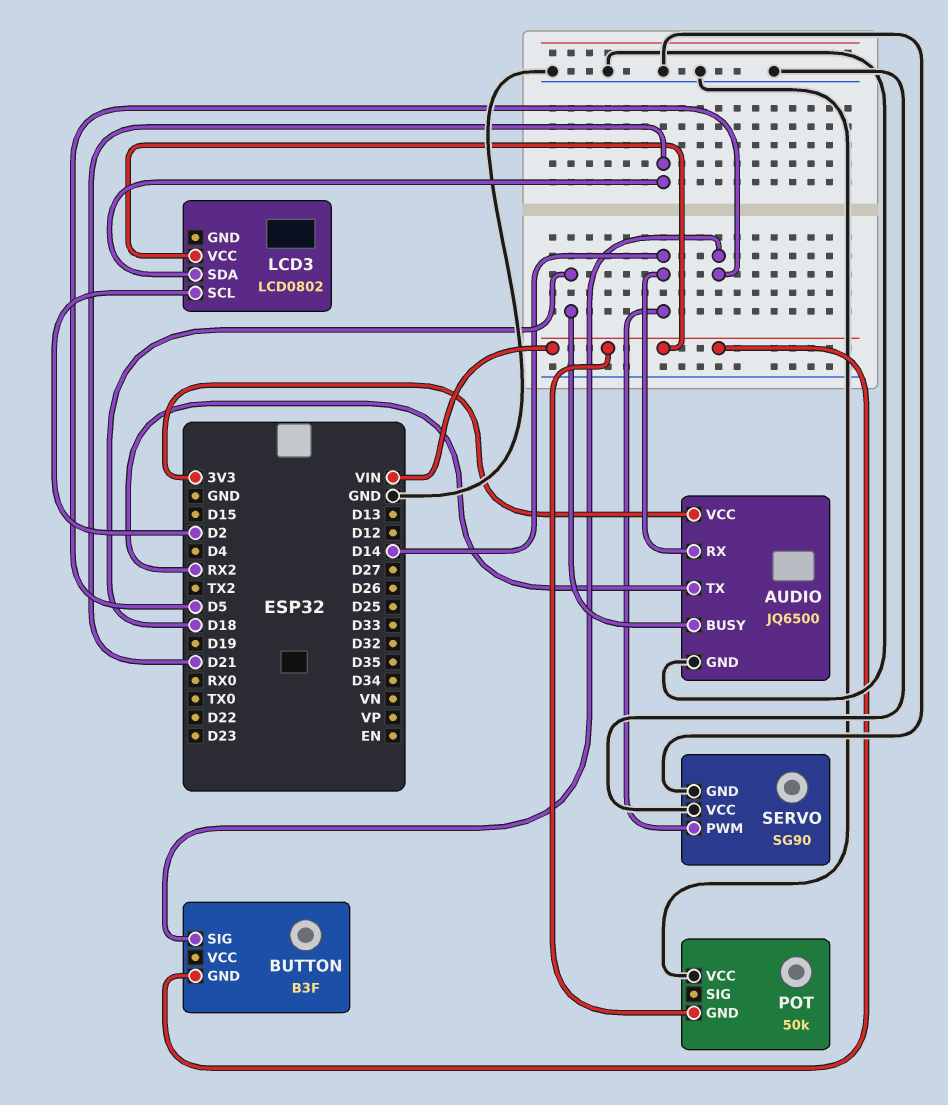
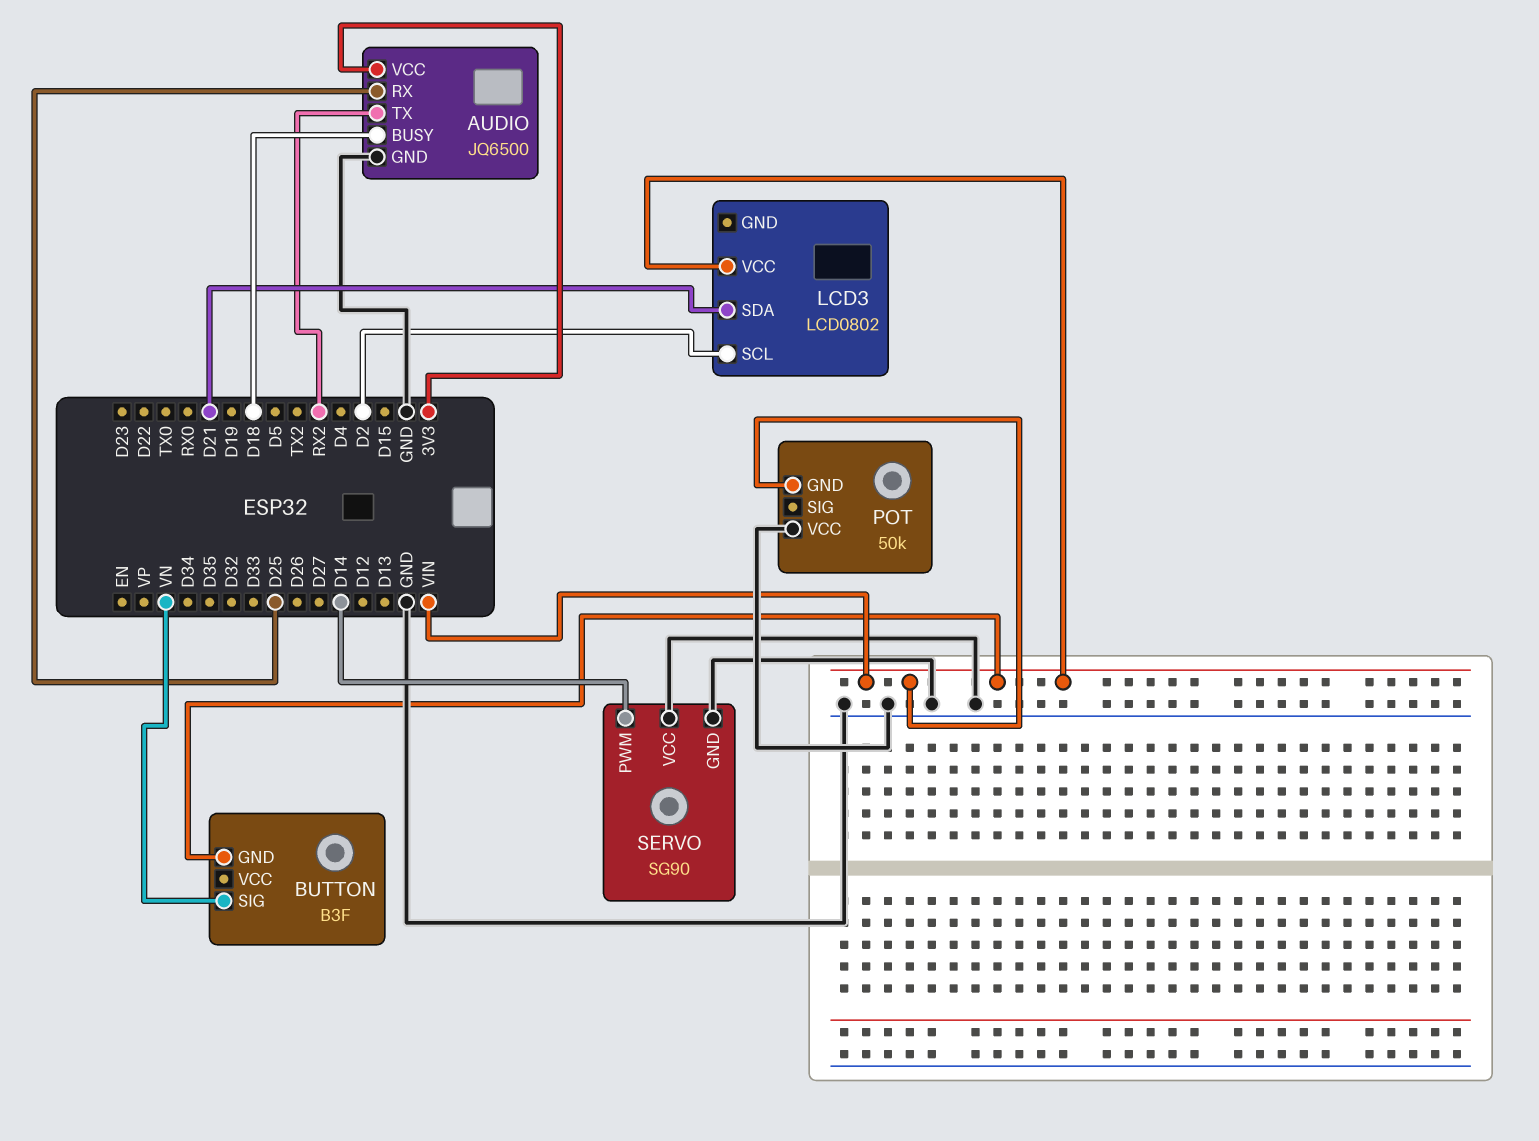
AUDIO pin RX: D14 -> D25
BUTTON pin SIG: D5 -> VN

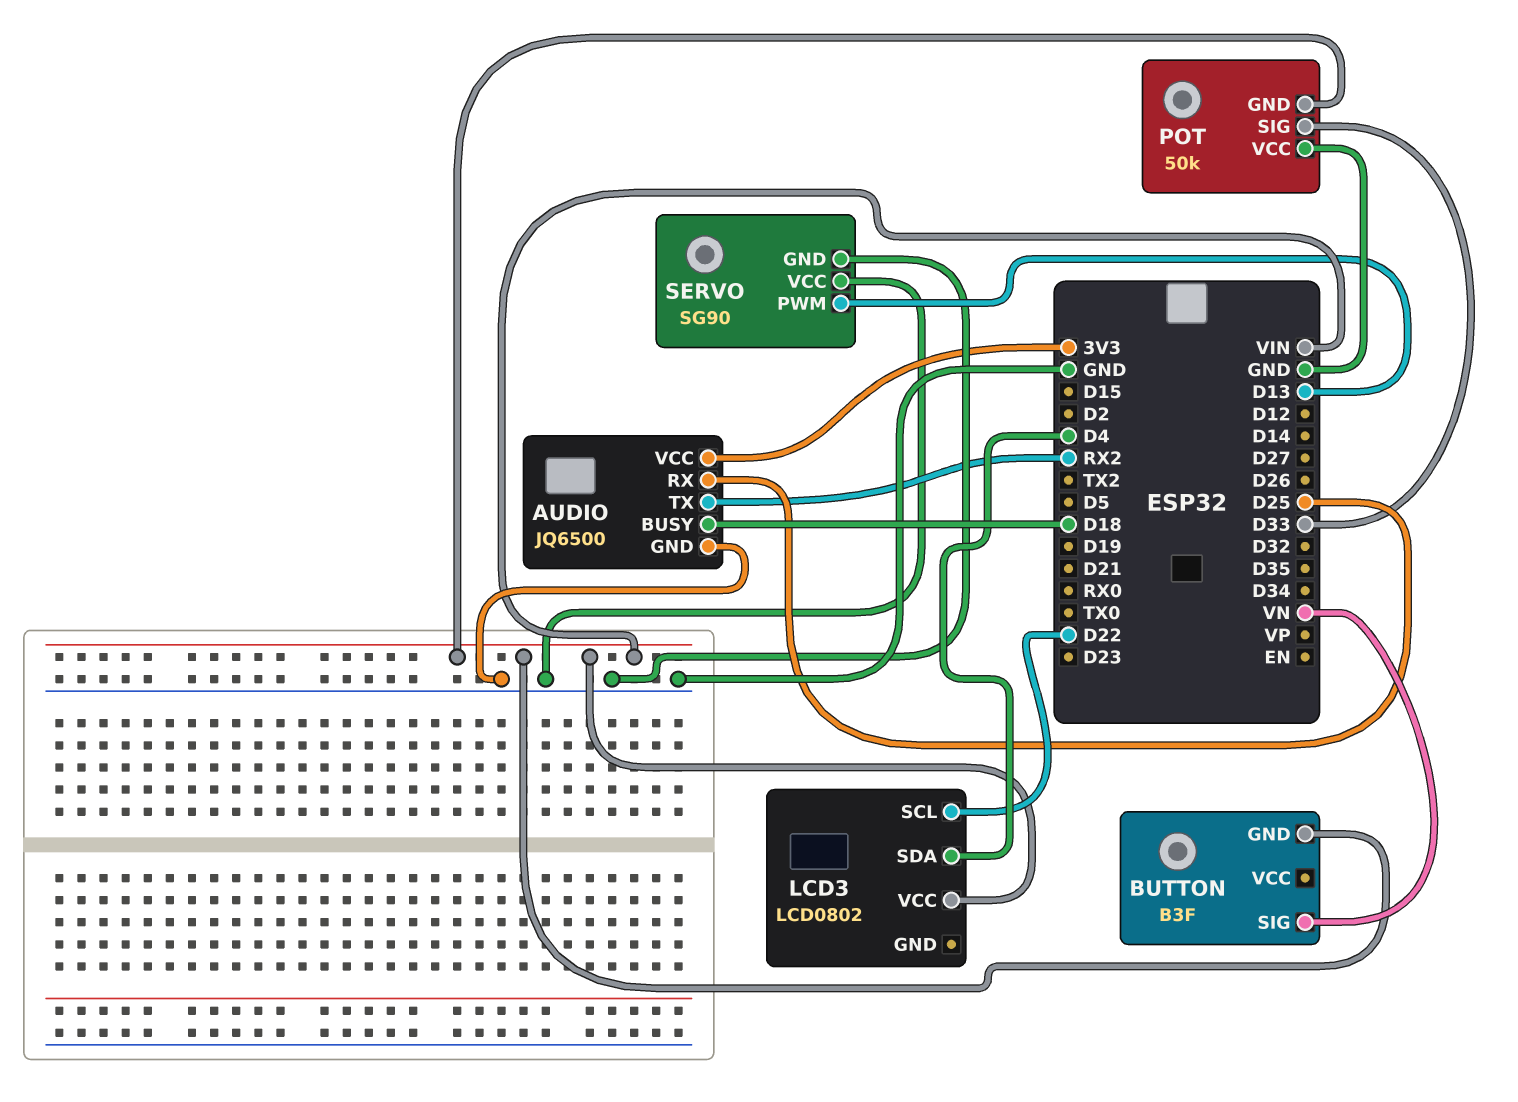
LCD3 pin SCL: D2 -> D22
LCD3 pin SDA: D21 -> D4
POT pin SIG: none -> D33
SERVO pin PWM: D14 -> D13

